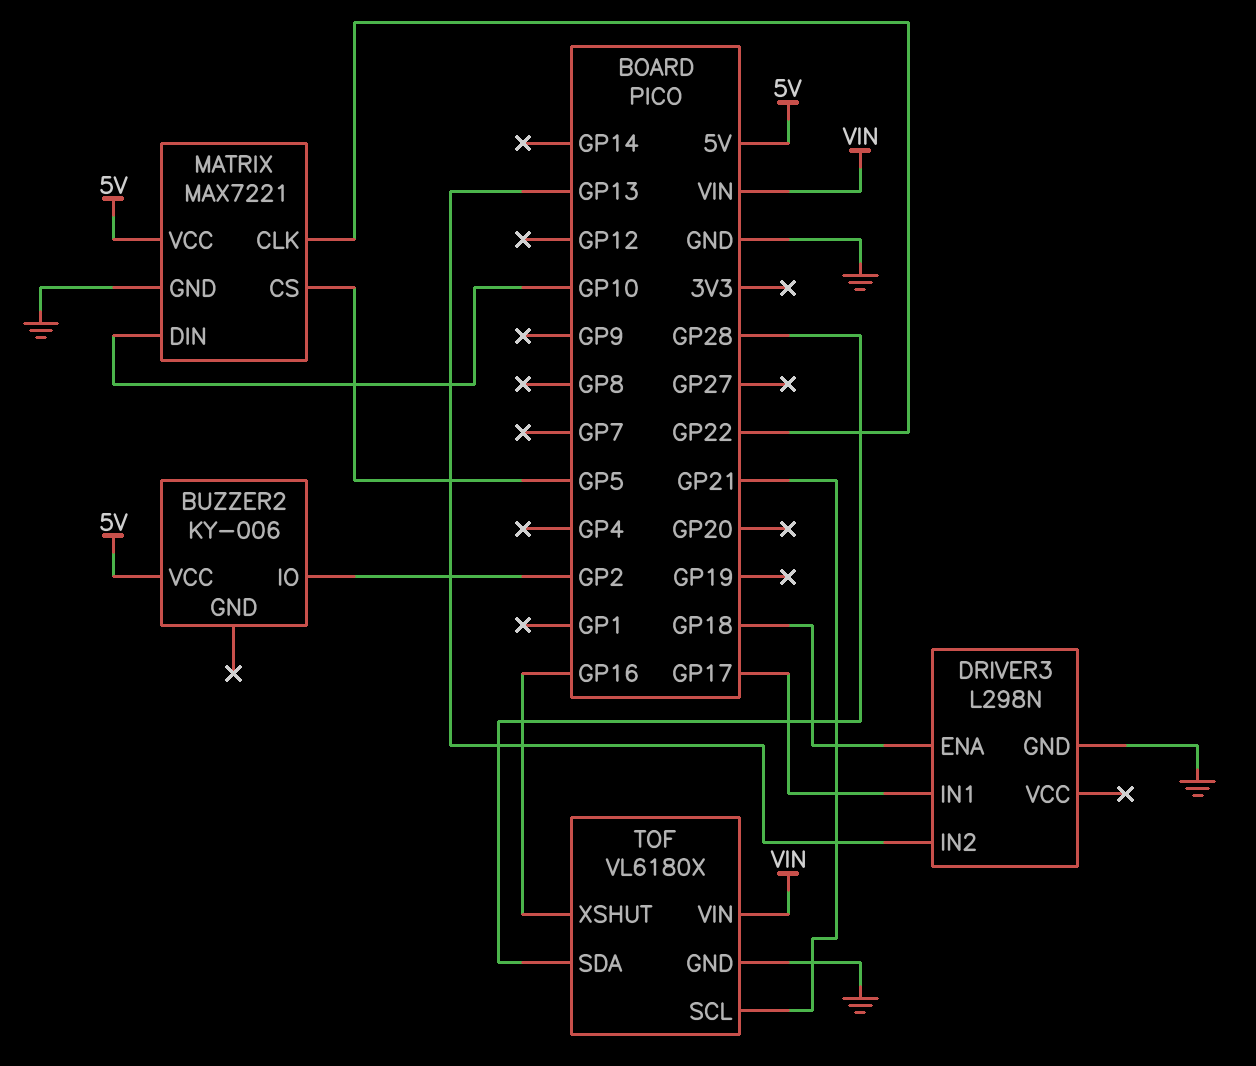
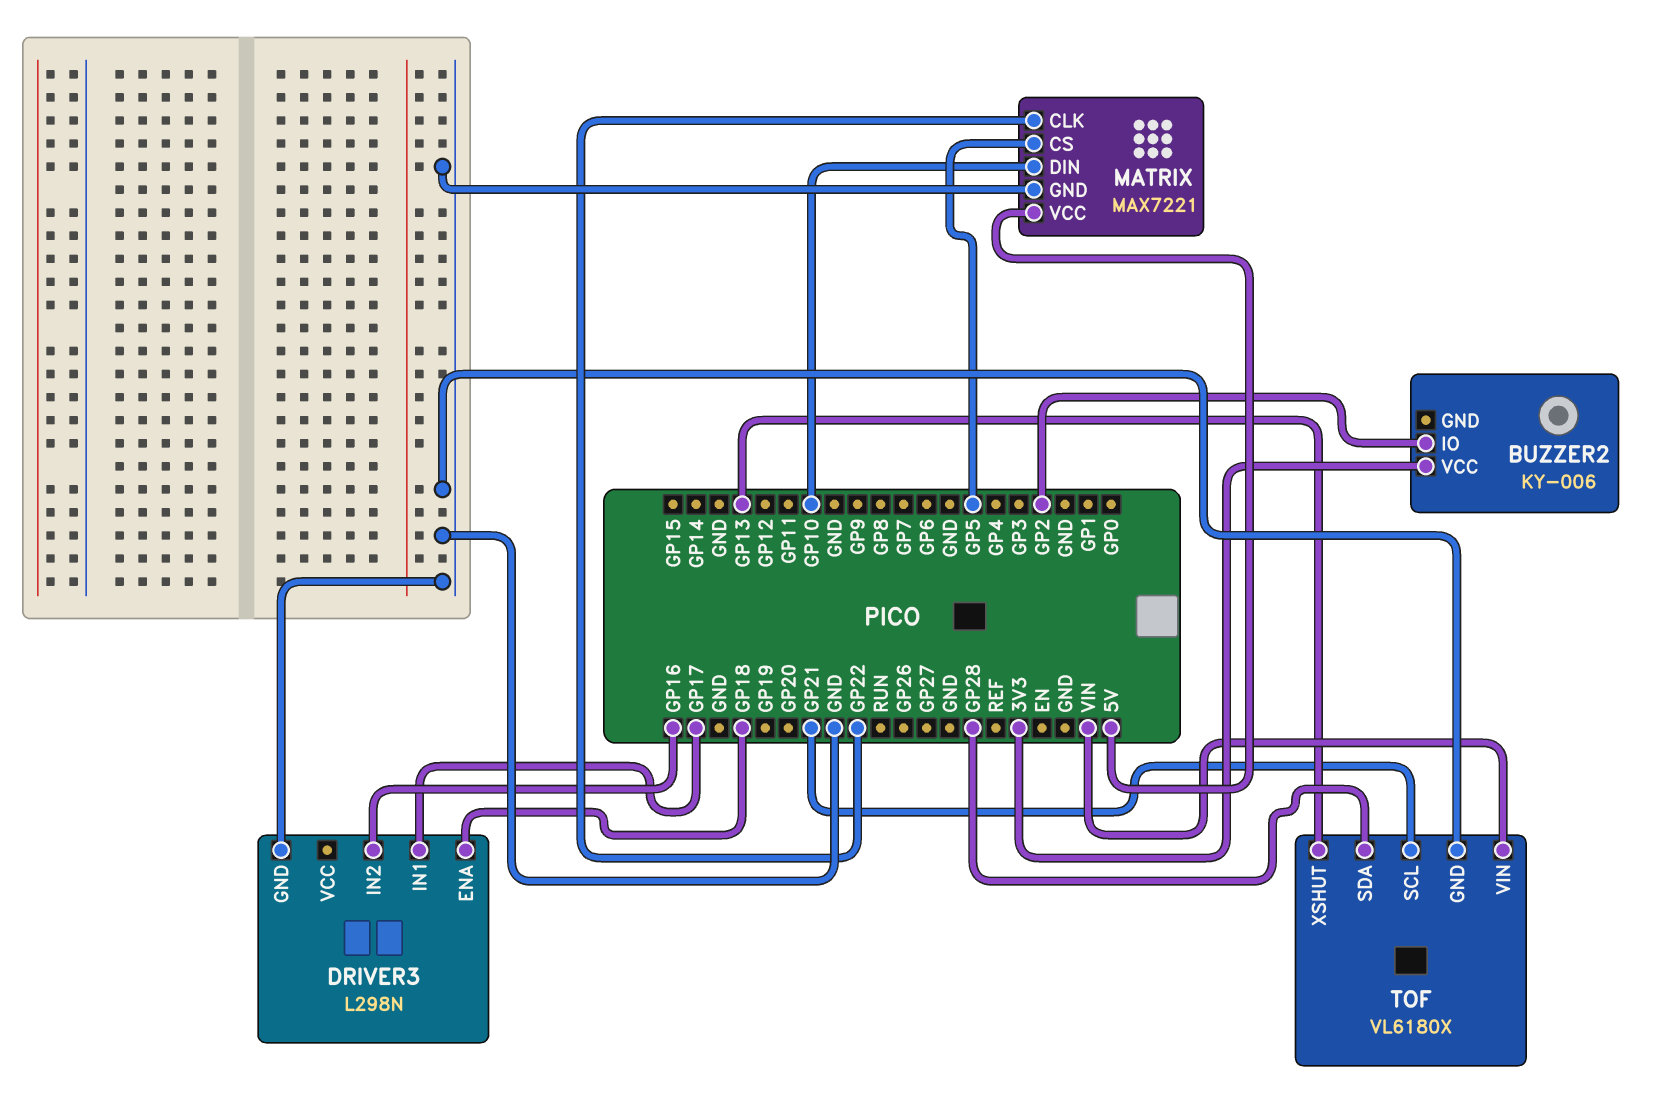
BUZZER2 pin VCC: 5V -> 3V3
DRIVER3 pin IN2: GP13 -> GP16
TOF pin XSHUT: GP16 -> GP13

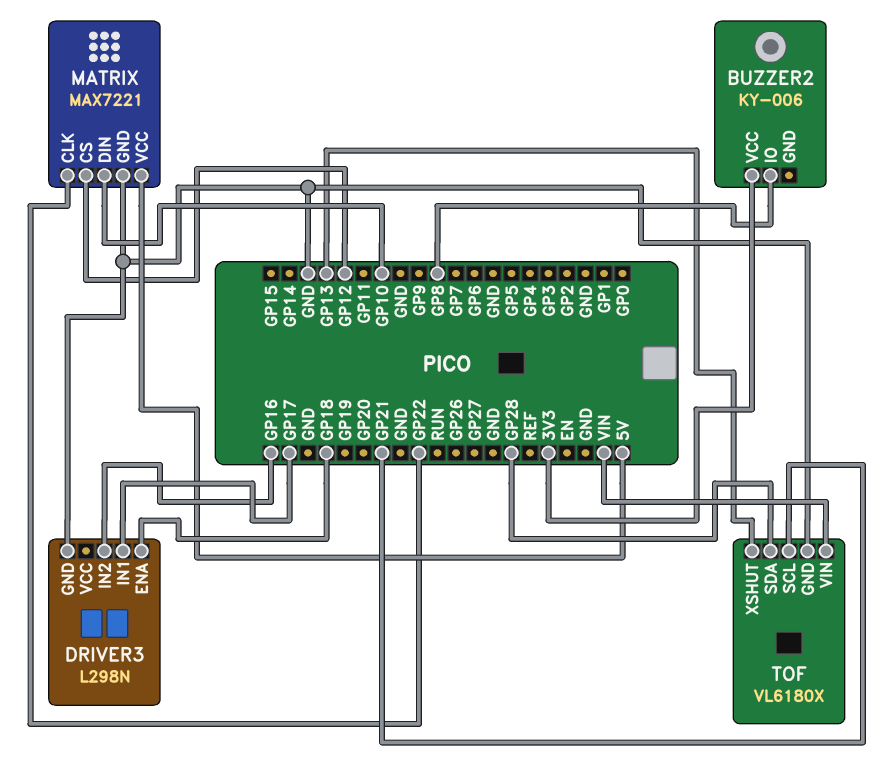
BUZZER2 pin IO: GP2 -> GP8
MATRIX pin CS: GP5 -> GP12

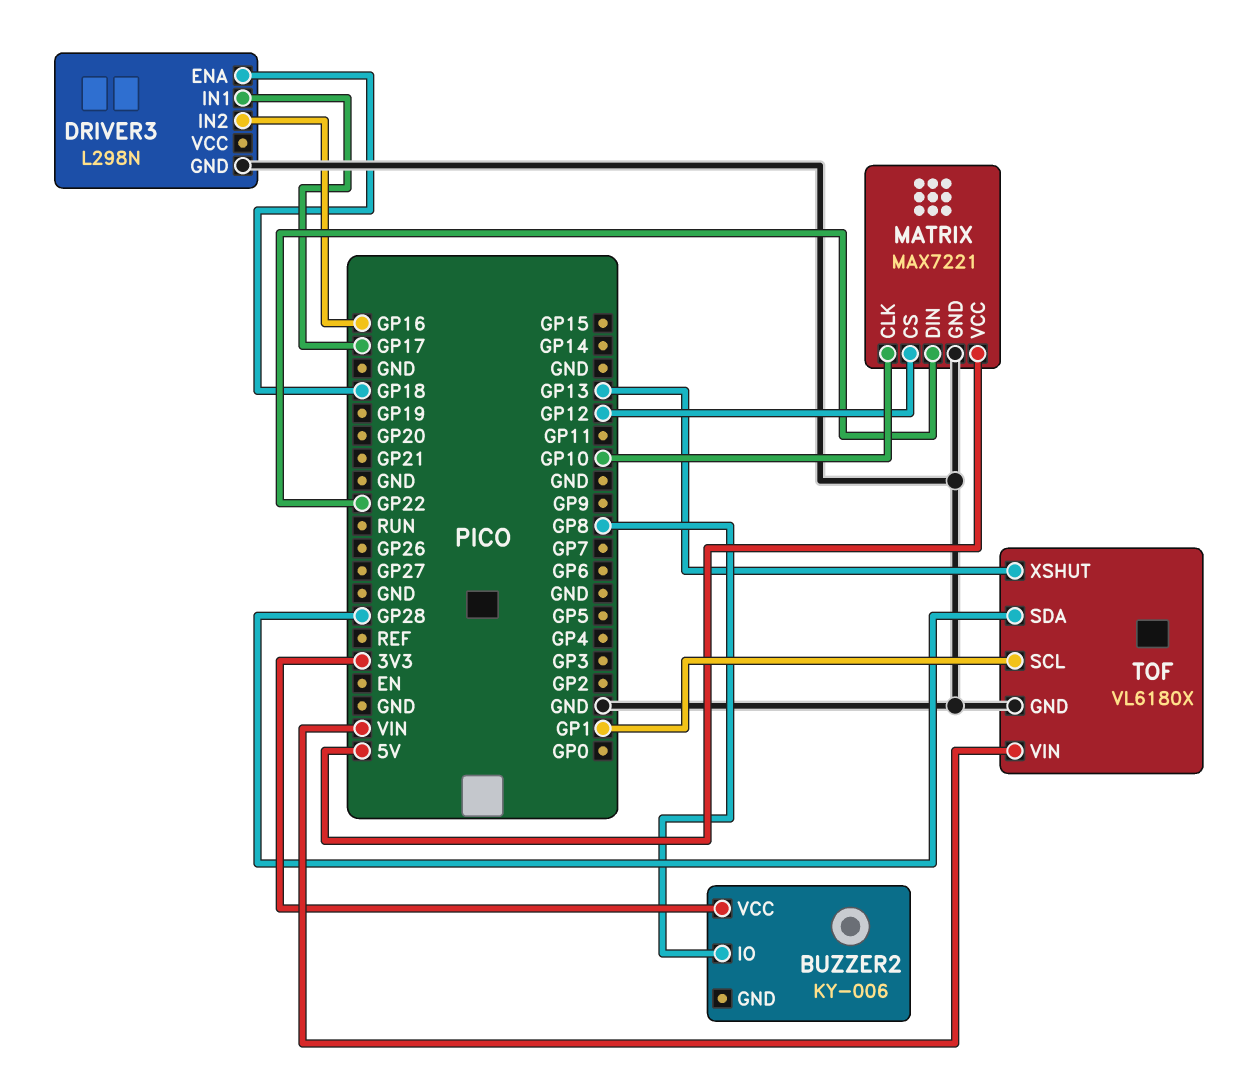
MATRIX pin CLK: GP22 -> GP10
MATRIX pin DIN: GP10 -> GP22
TOF pin SCL: GP21 -> GP1

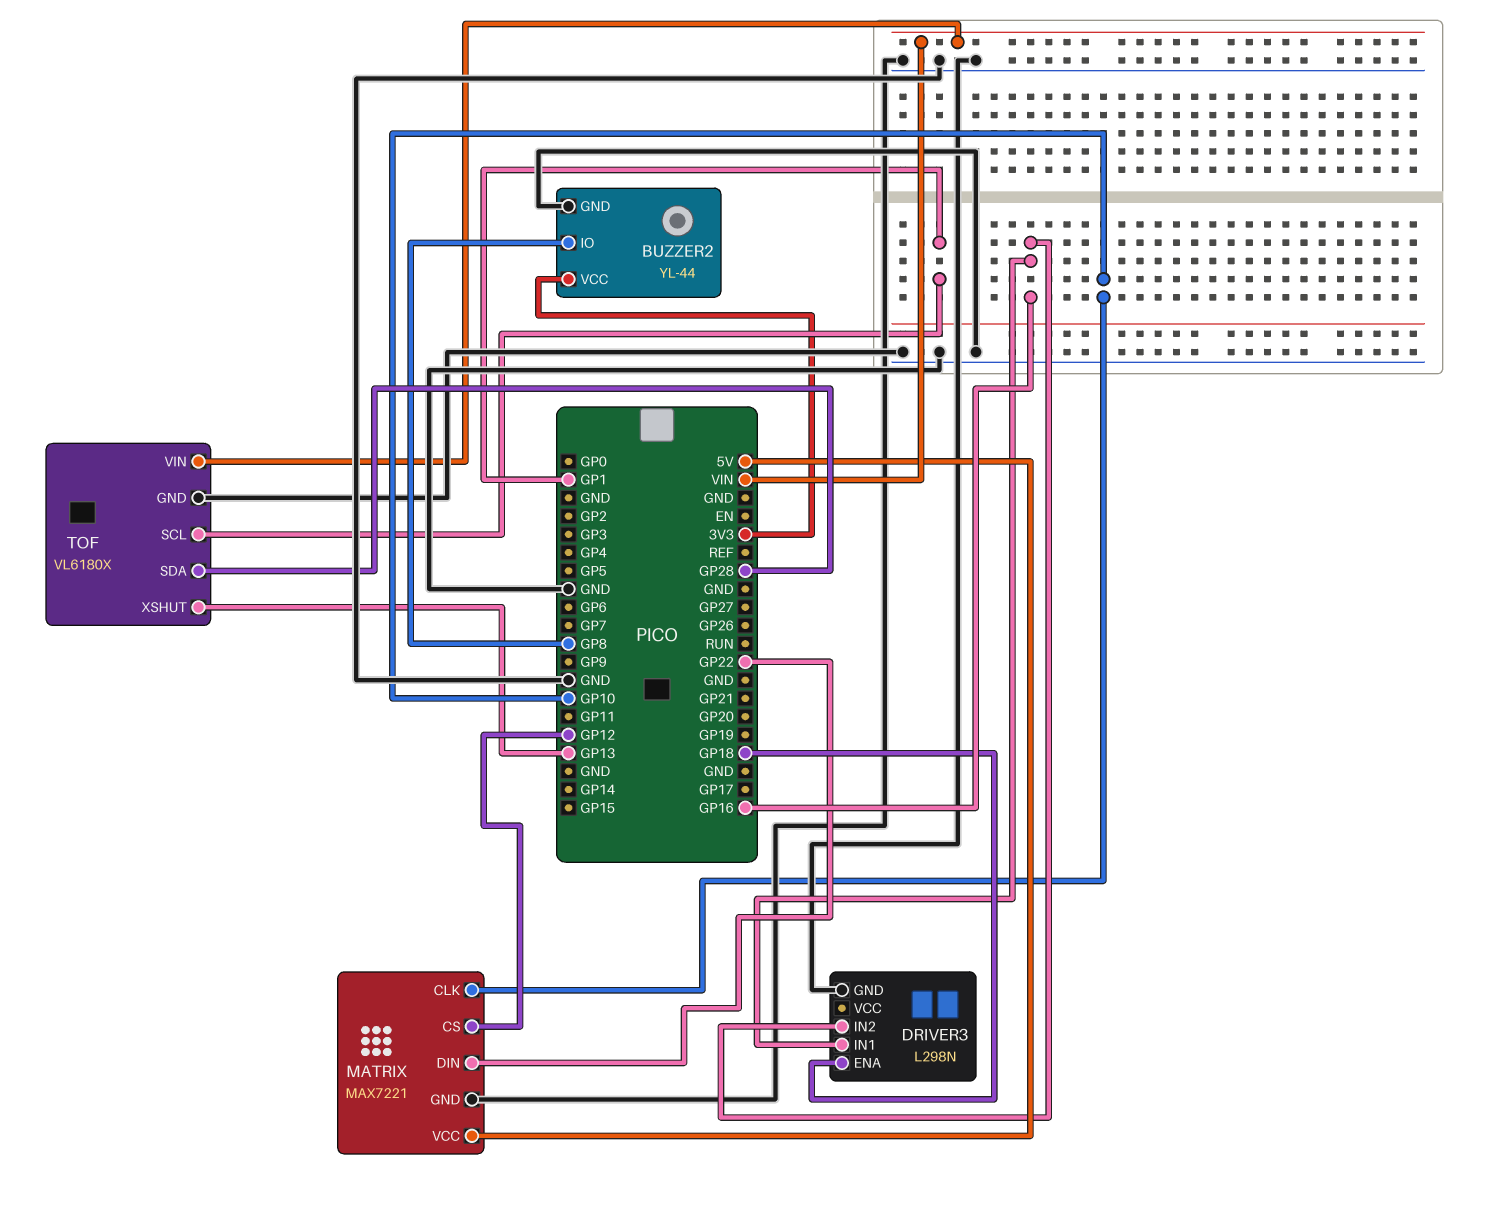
BUZZER2: KY-006 -> YL-44
BUZZER2 pin GND: none -> GND
DRIVER3 pin IN1: GP17 -> GP16

